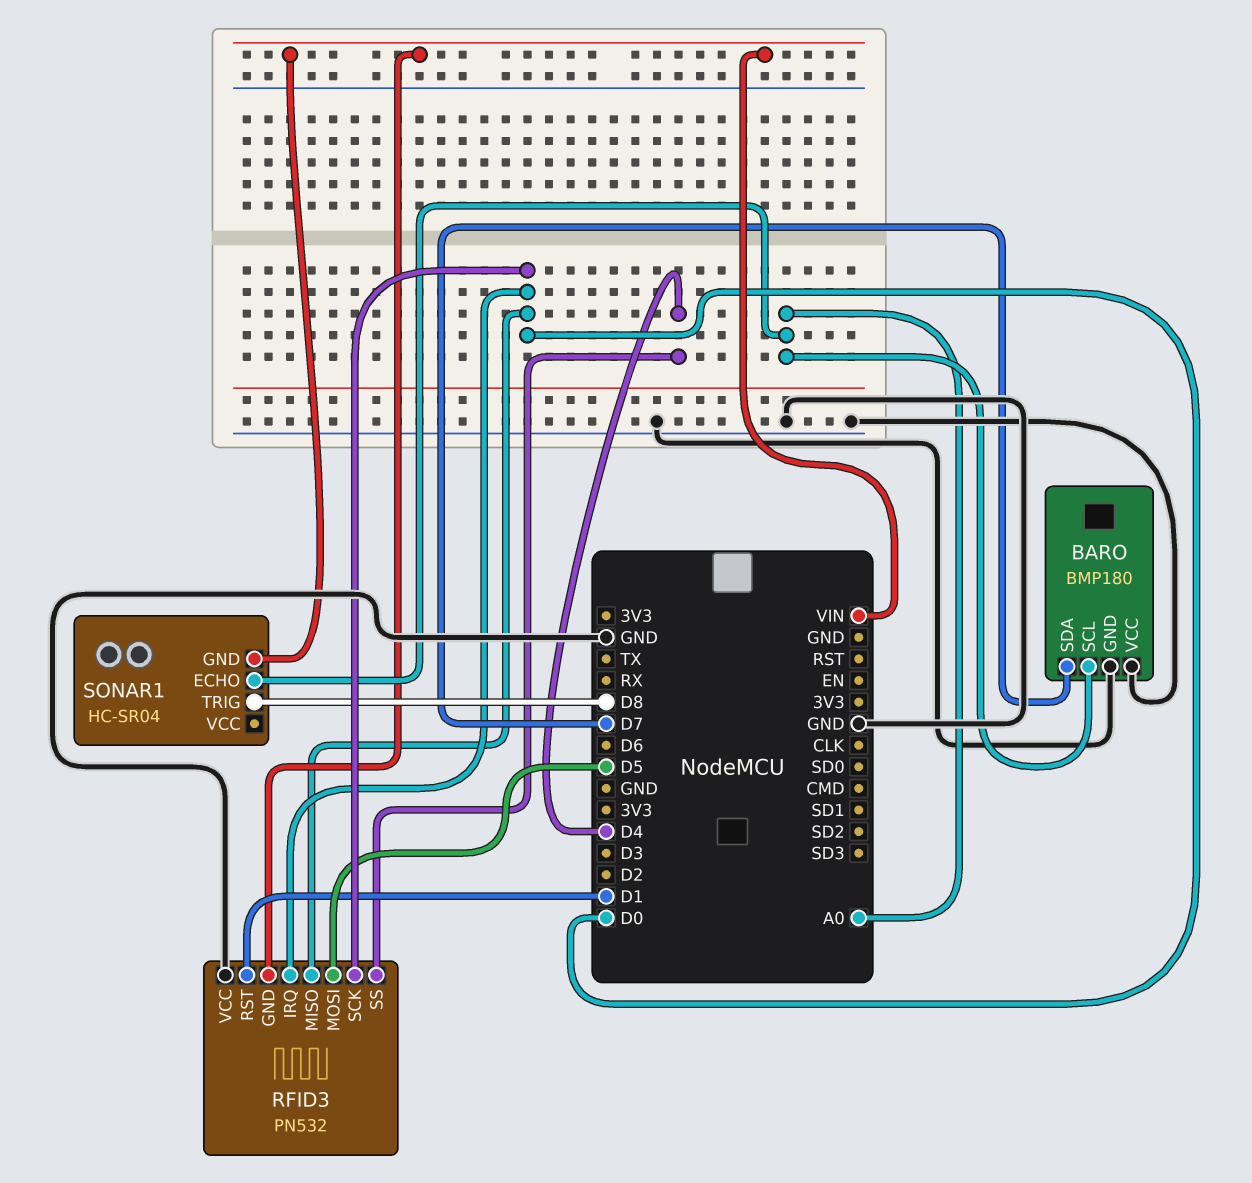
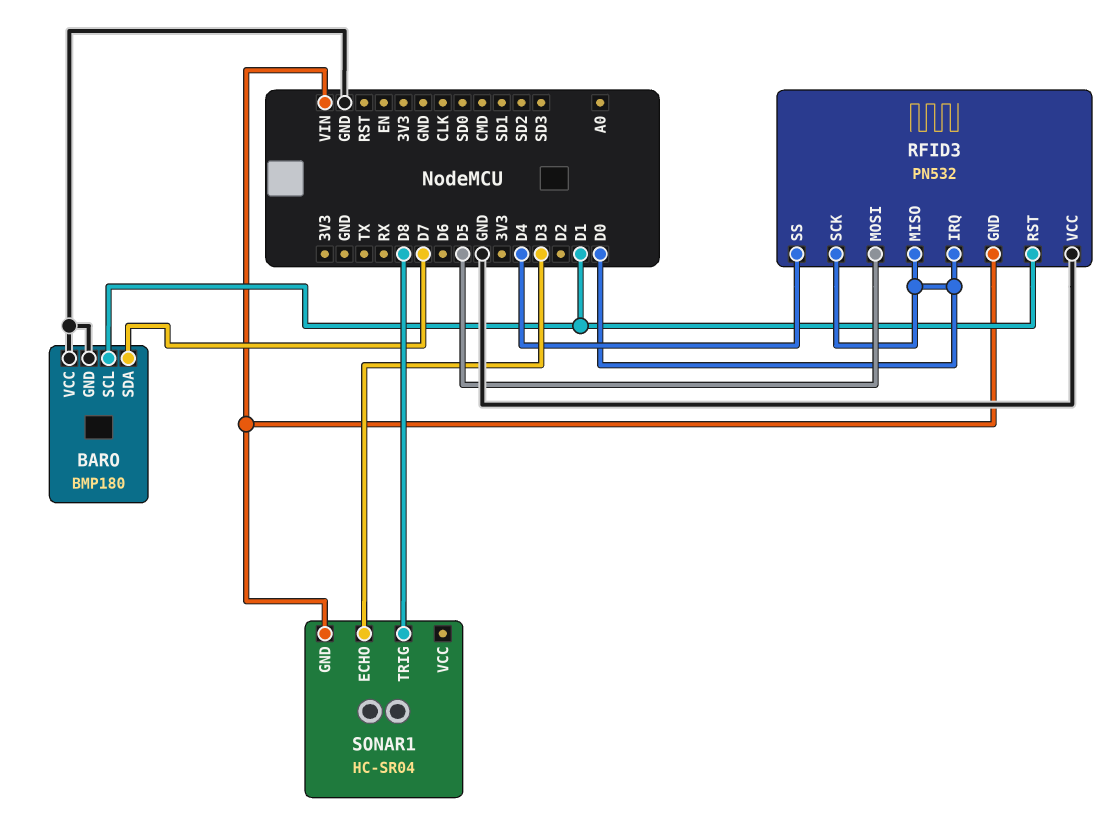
BARO pin SCL: A0 -> D1
SONAR1 pin ECHO: A0 -> D3

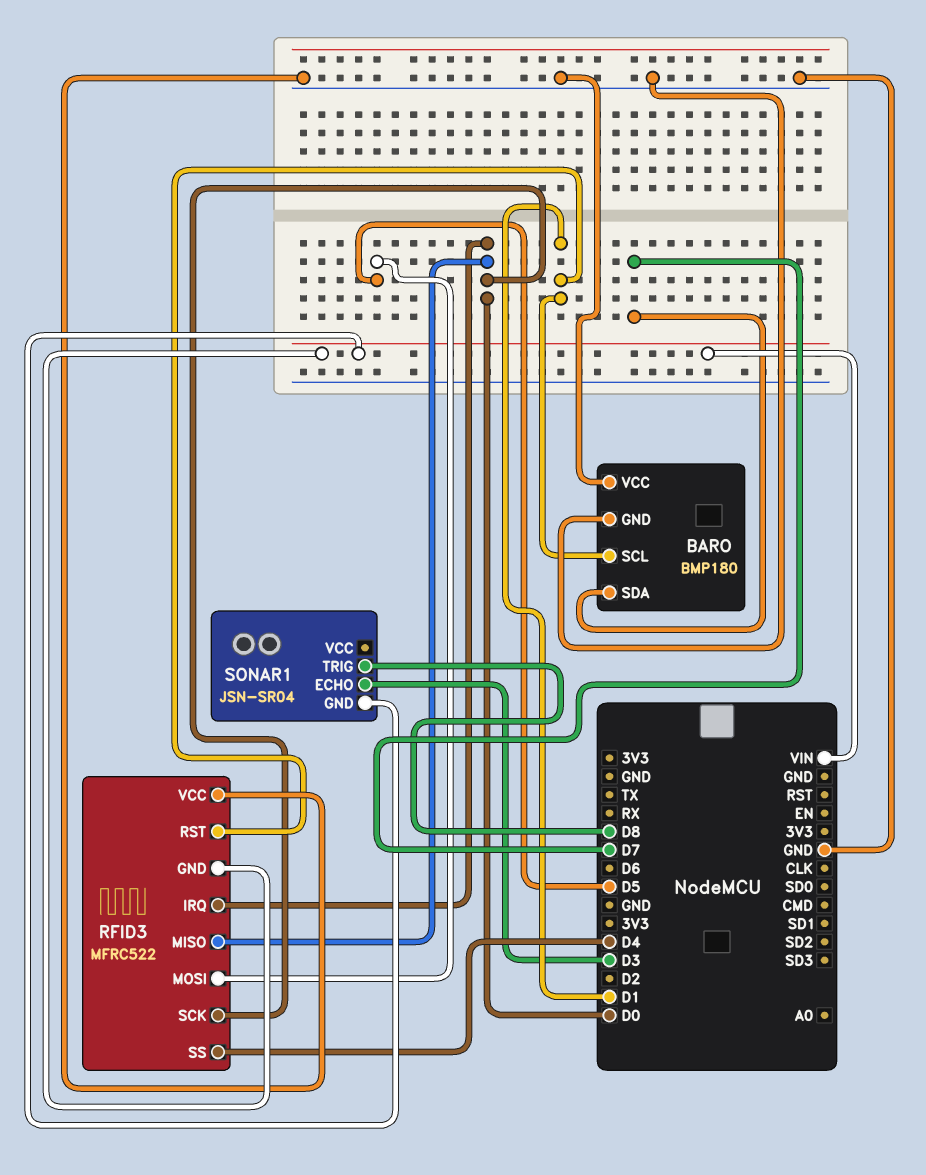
RFID3: PN532 -> MFRC522
SONAR1: HC-SR04 -> JSN-SR04

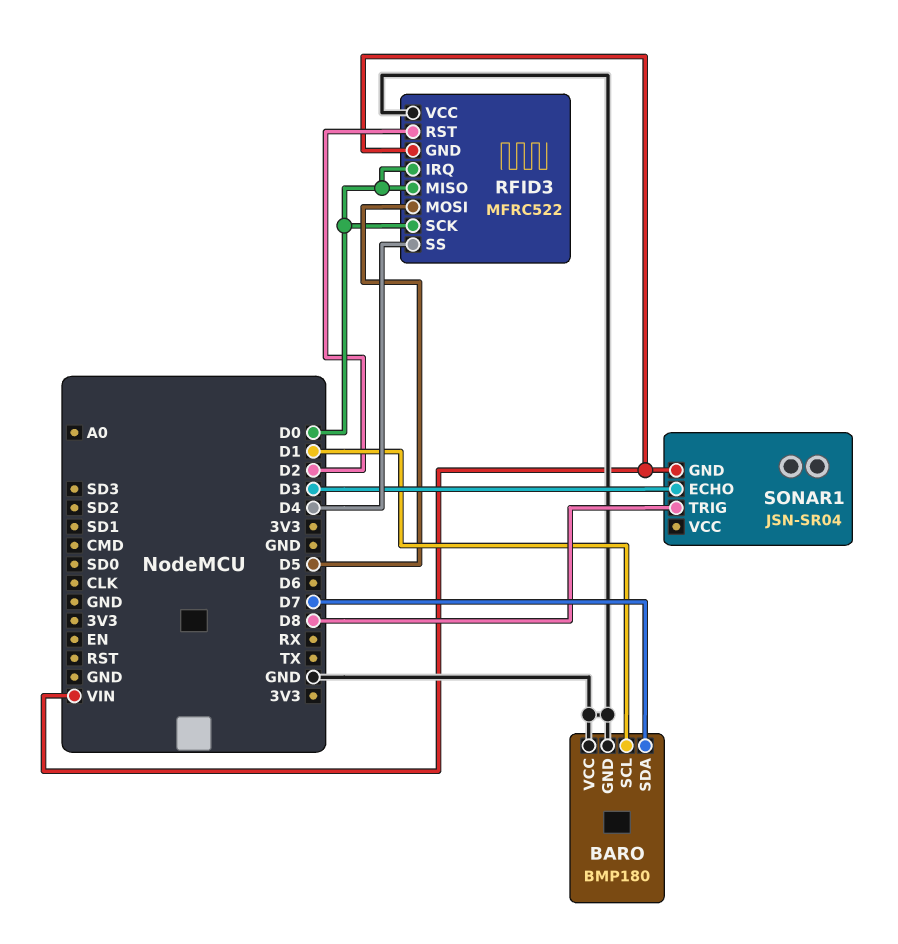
RFID3 pin RST: D1 -> D2

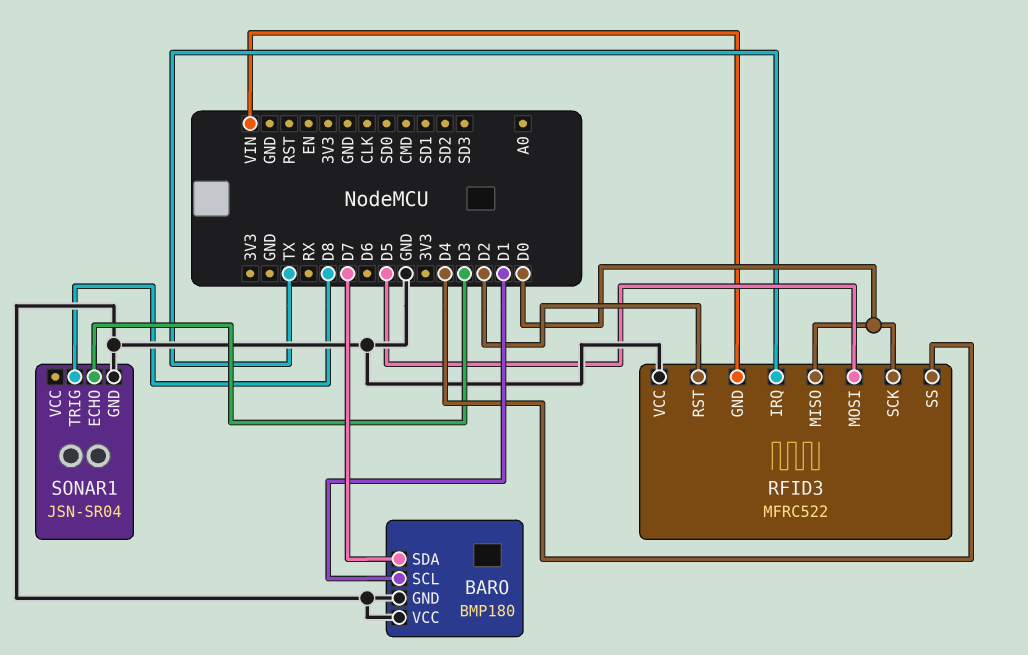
RFID3 pin IRQ: D0 -> TX
SONAR1 pin GND: VIN -> GND

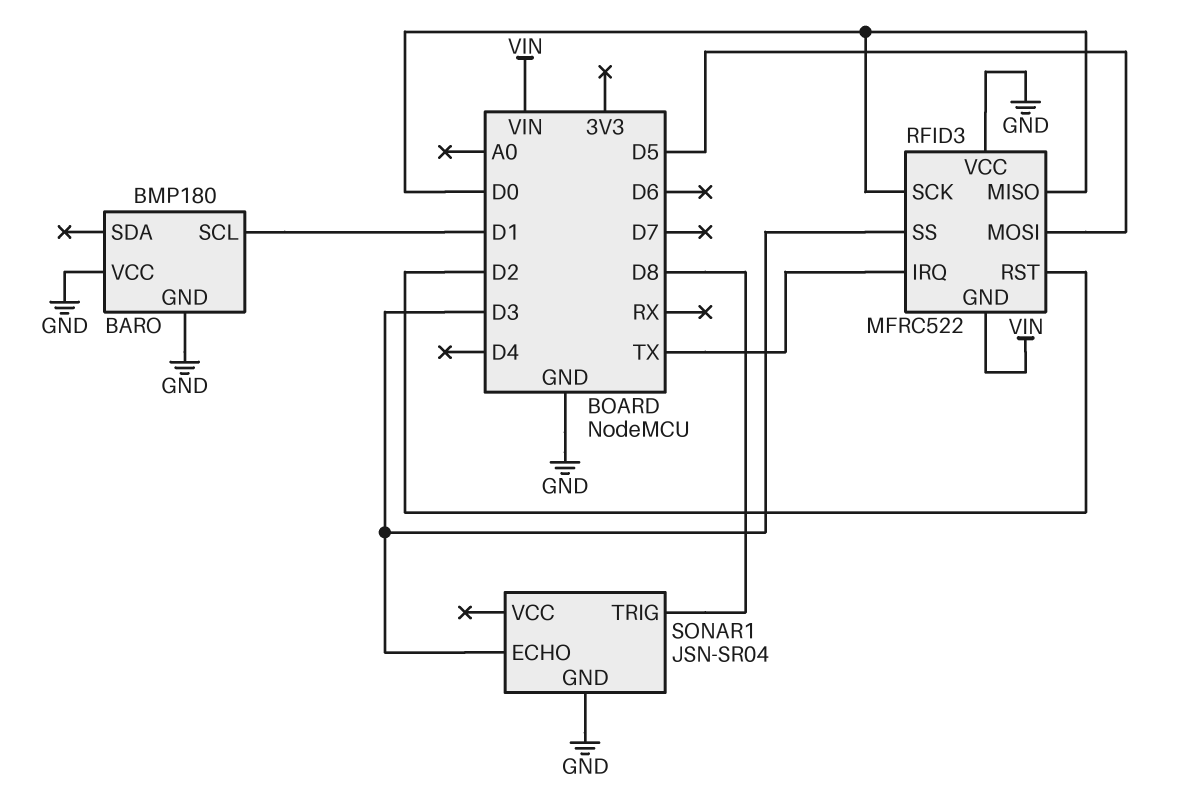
BARO pin SDA: D7 -> none
RFID3 pin SS: D4 -> D3

